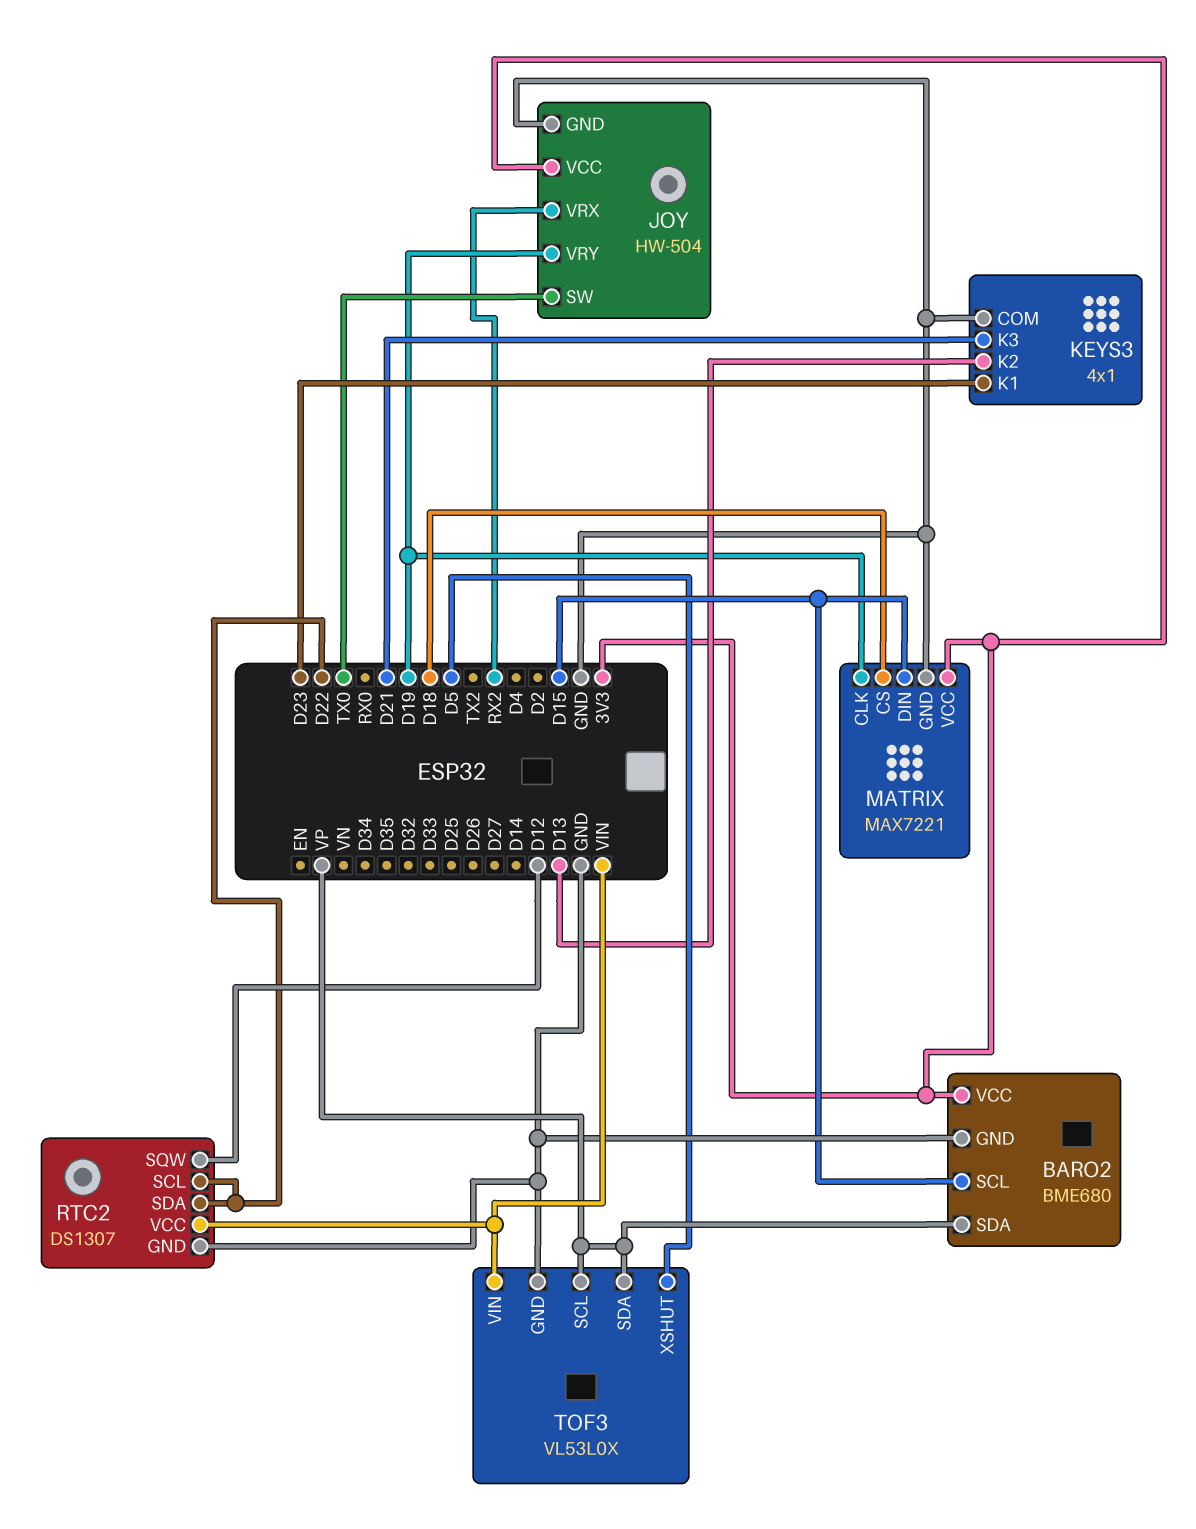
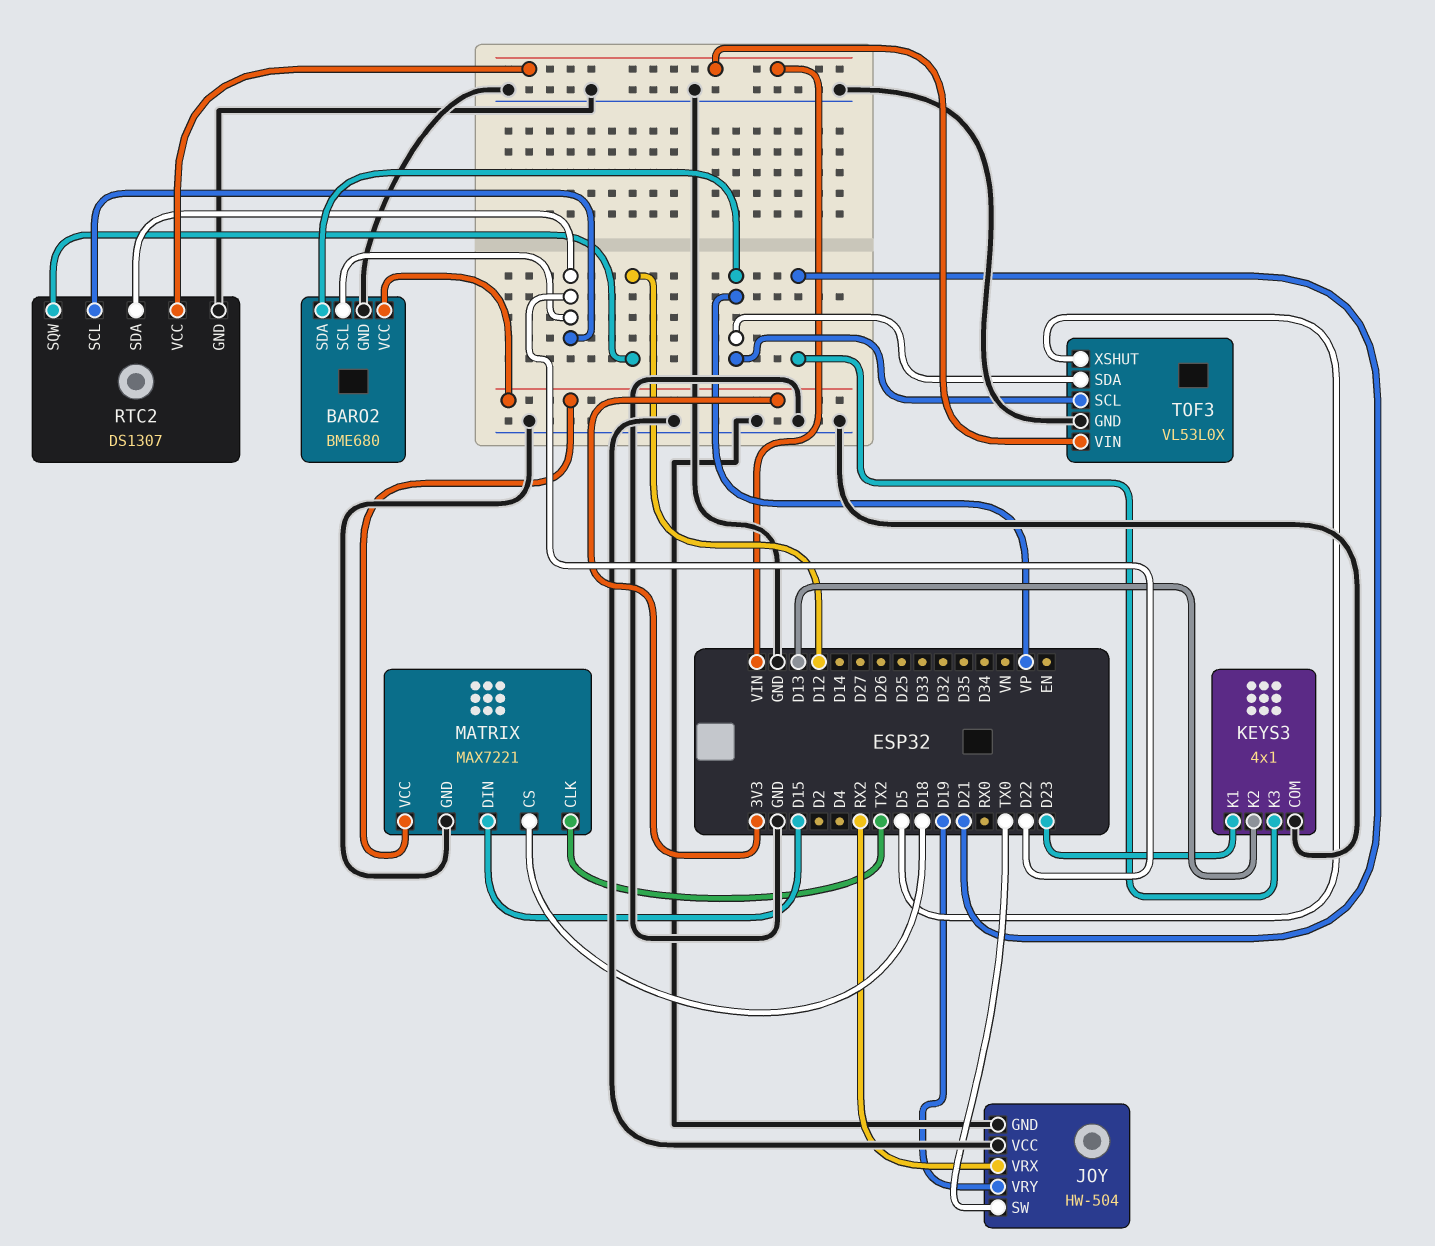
BARO2 pin SCL: D15 -> D22
JOY pin VCC: 3V3 -> GND
MATRIX pin CLK: D19 -> TX2

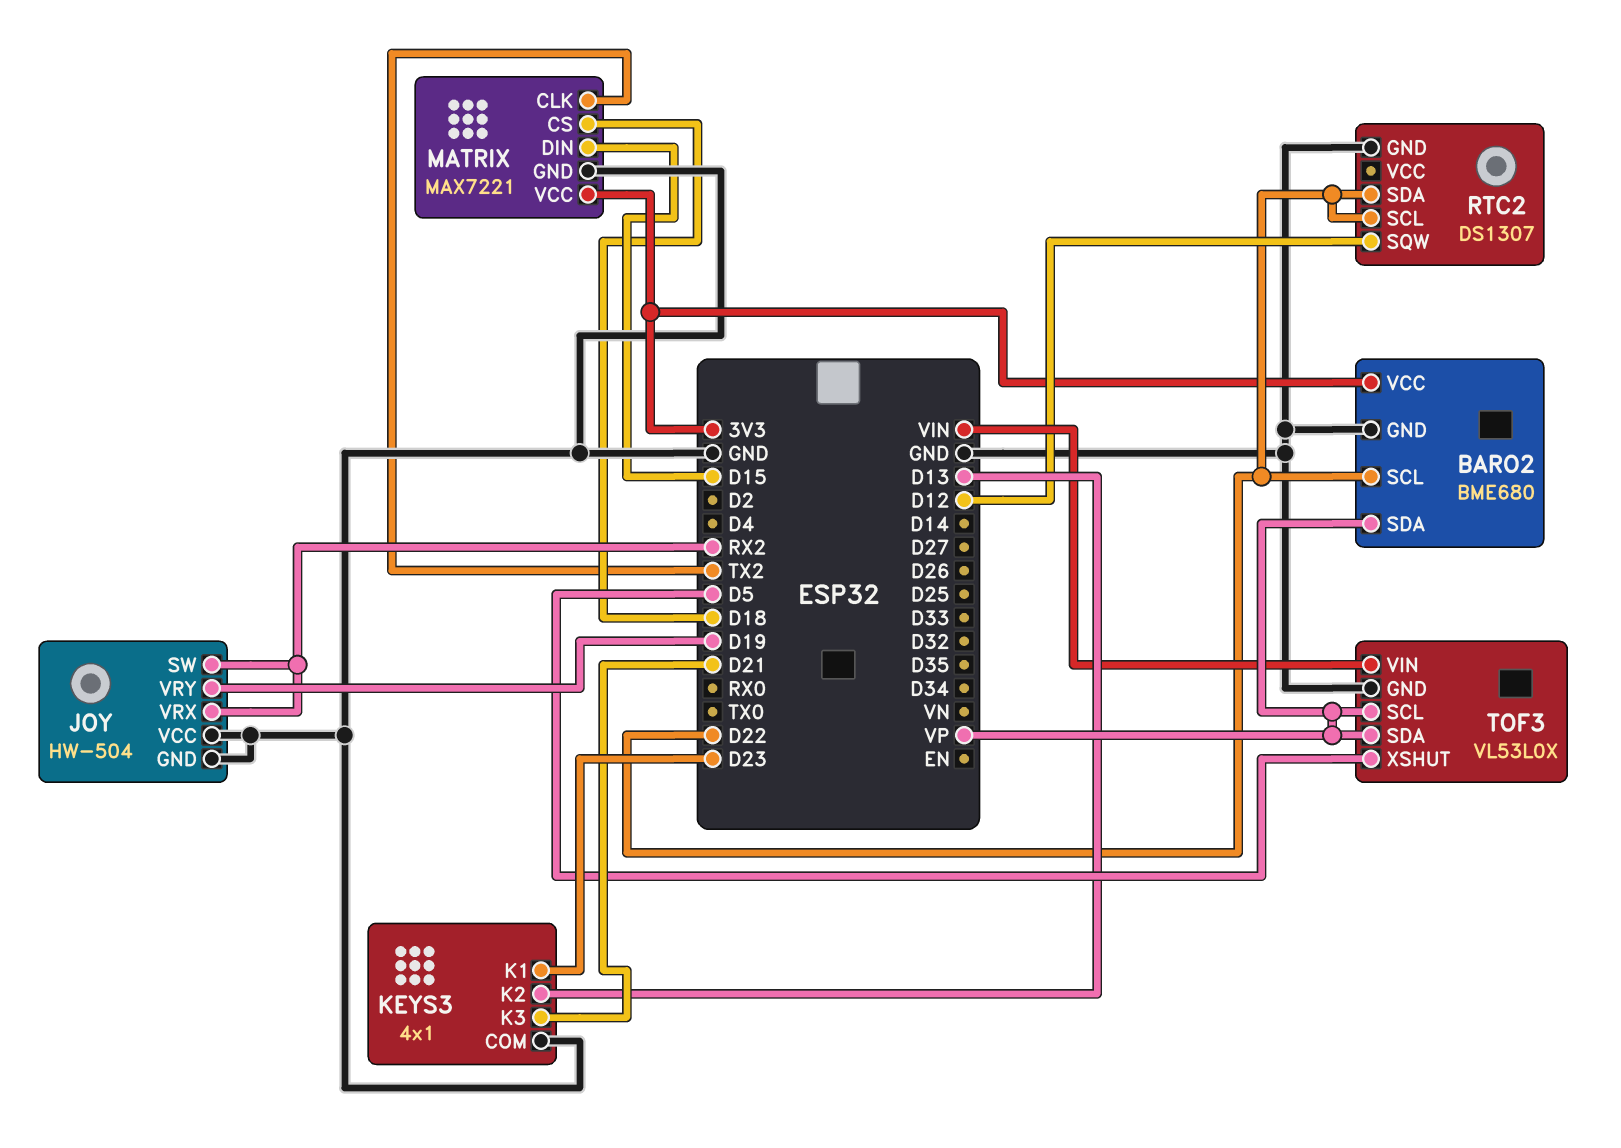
JOY pin SW: TX0 -> RX2
RTC2 pin VCC: VIN -> none

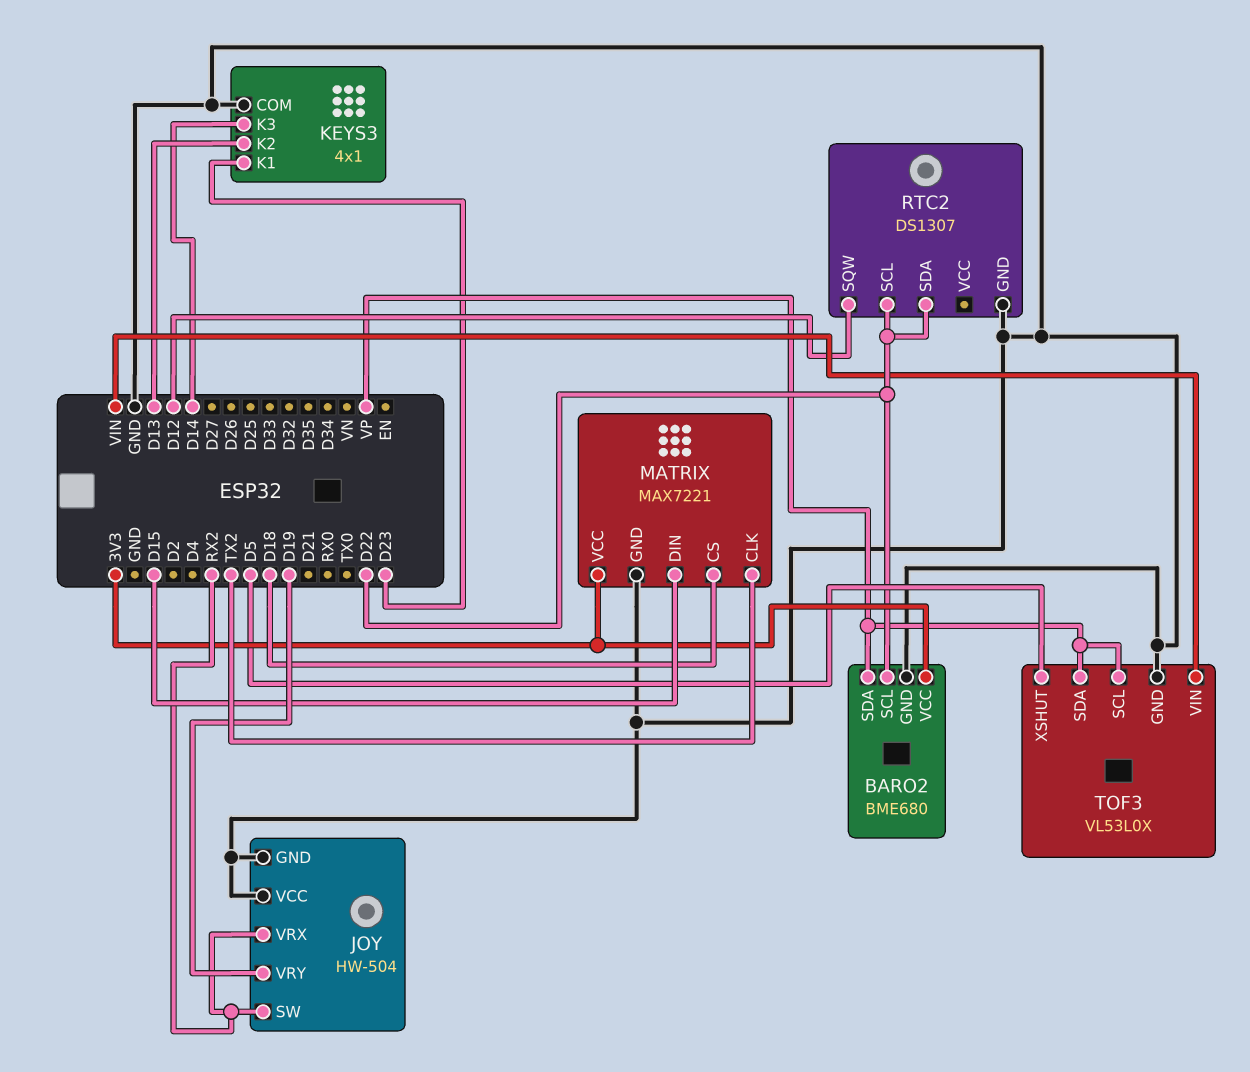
KEYS3 pin K3: D21 -> D14

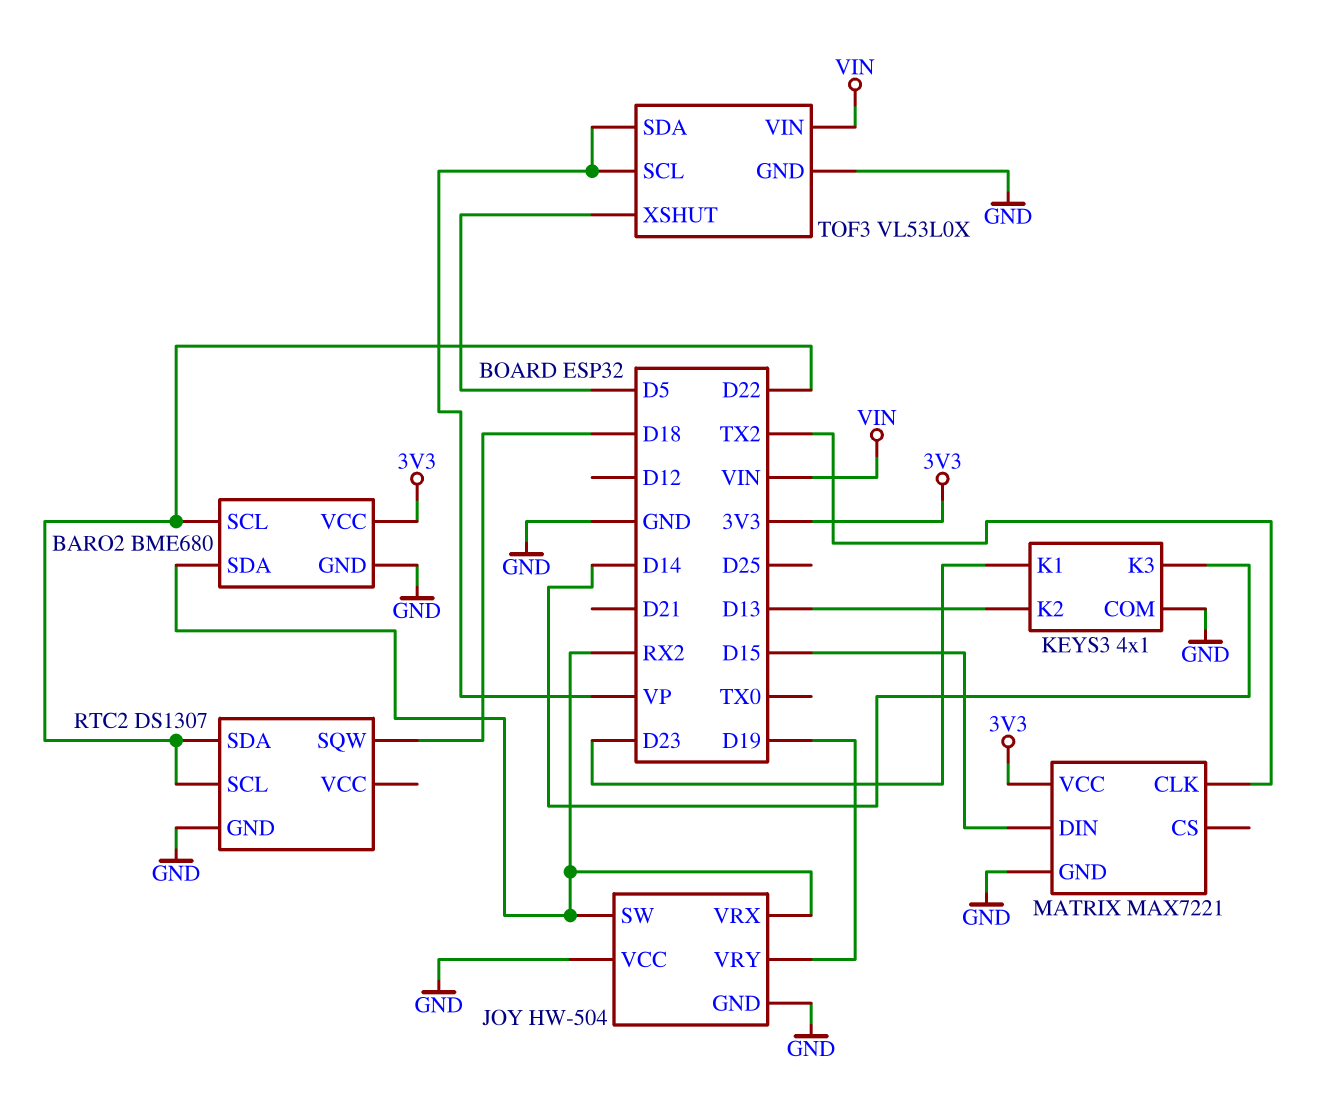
BARO2 pin SDA: VP -> RX2
MATRIX pin CS: D18 -> none
RTC2 pin SQW: D12 -> D18

